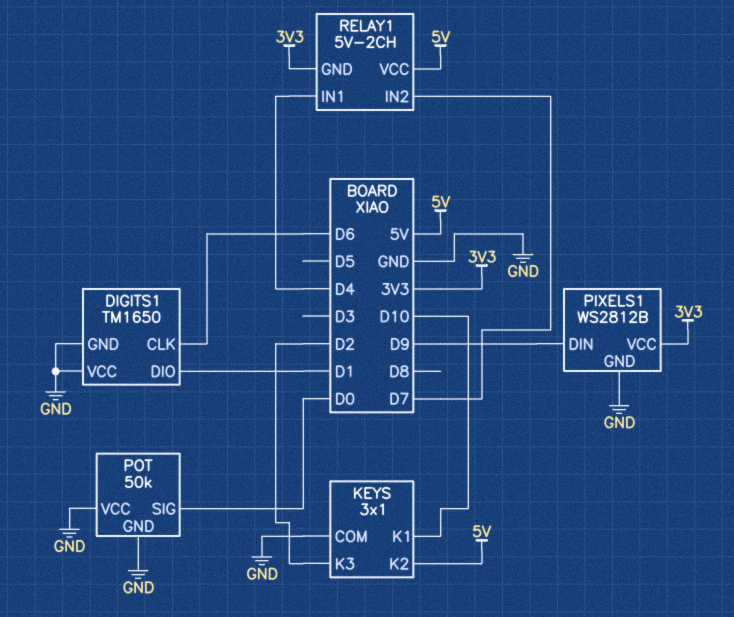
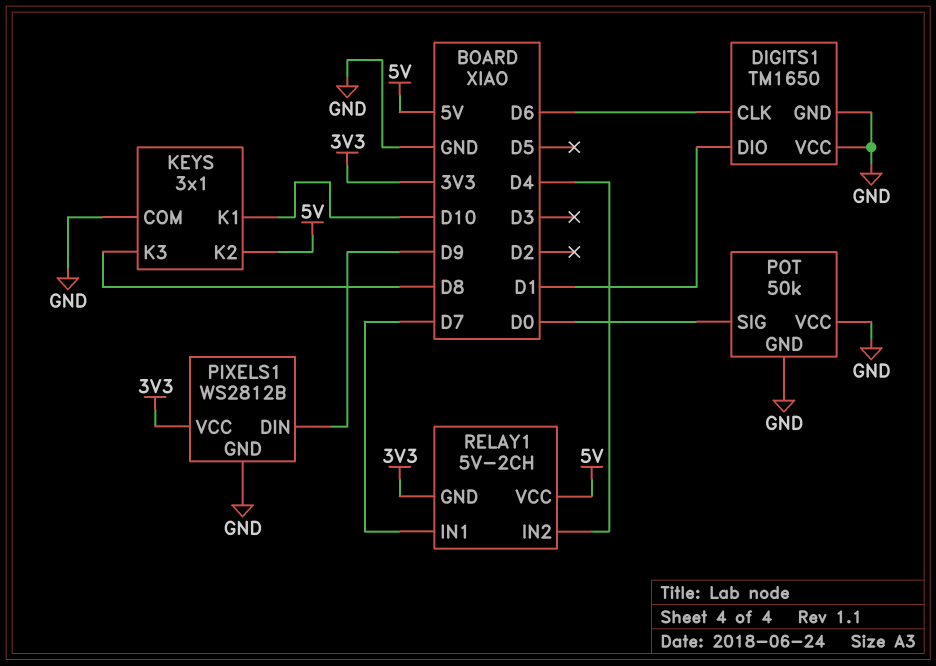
KEYS pin K3: D2 -> D8
RELAY1 pin IN1: D4 -> D7
RELAY1 pin IN2: D7 -> D4

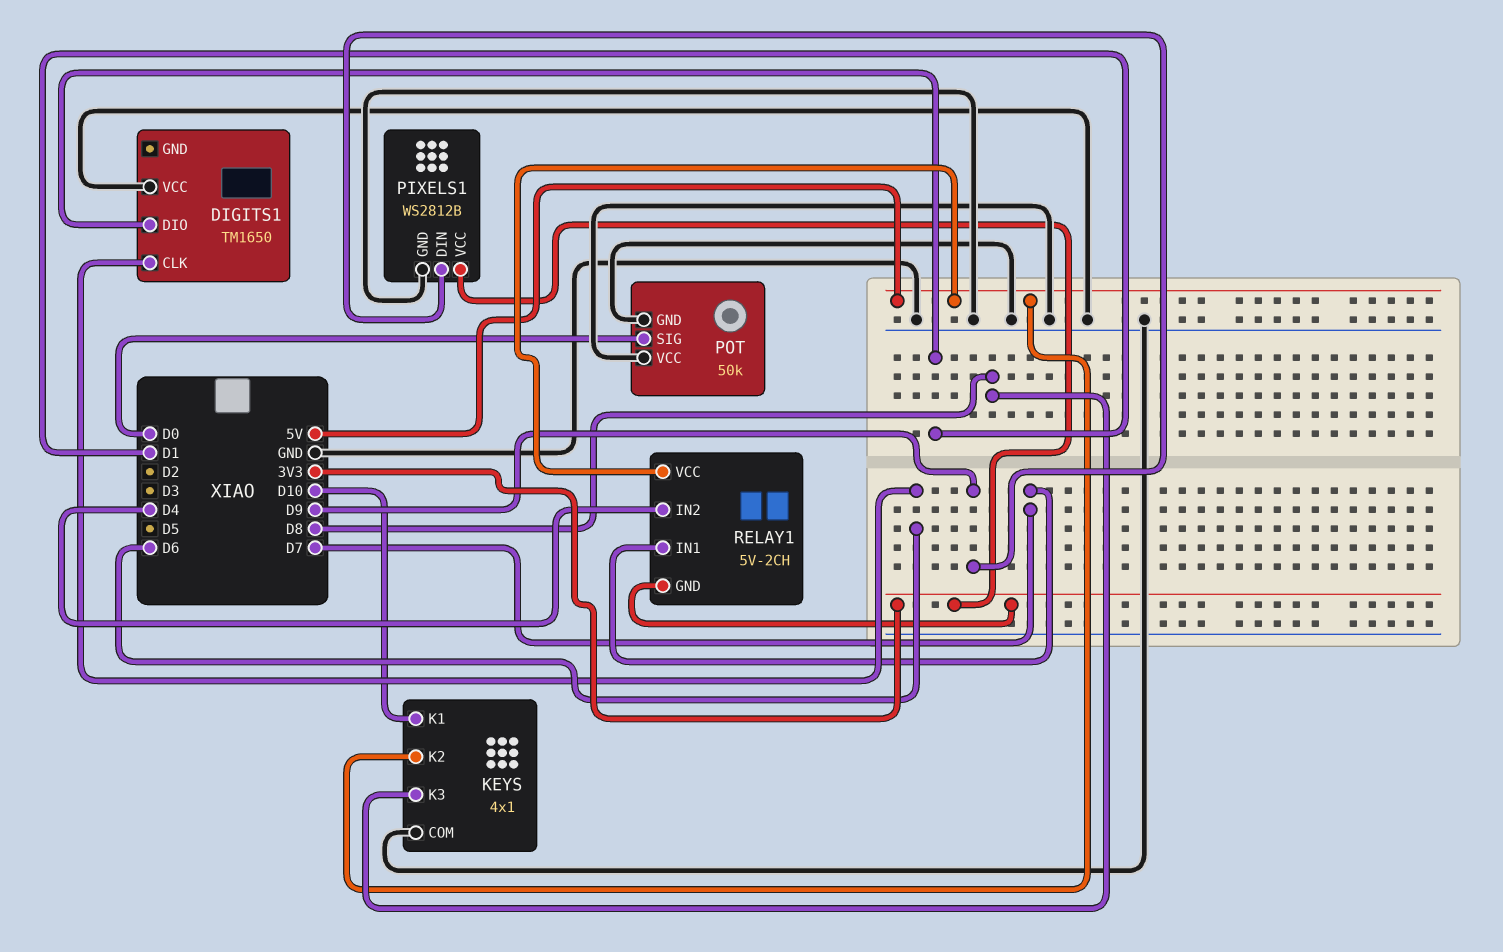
DIGITS1 pin GND: GND -> none
KEYS: 3x1 -> 4x1

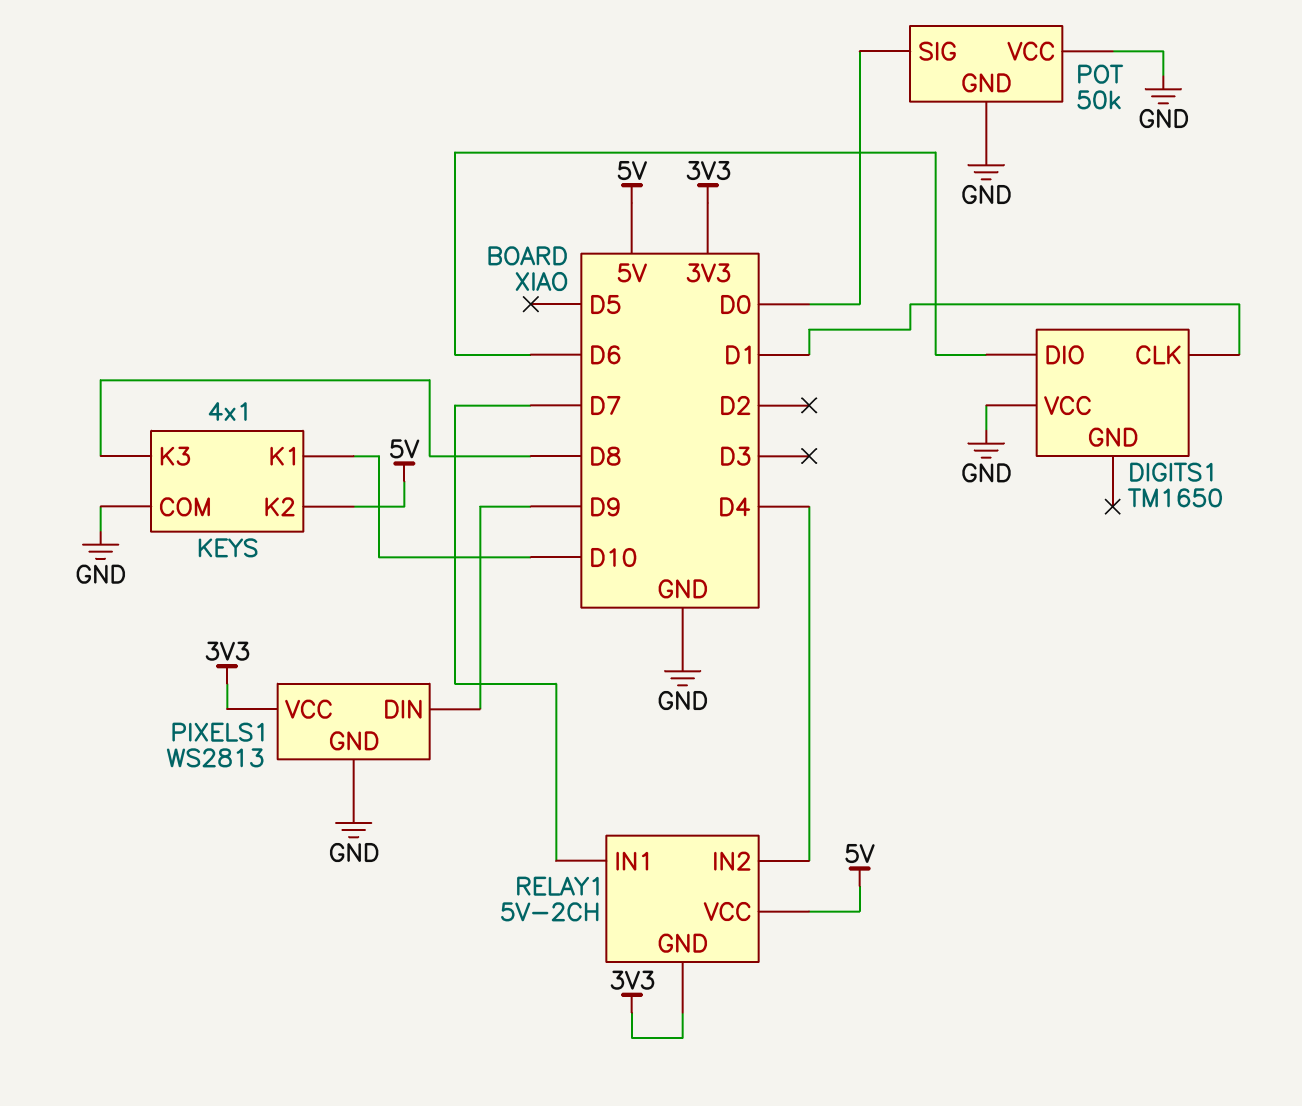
DIGITS1 pin CLK: D6 -> D1
DIGITS1 pin DIO: D1 -> D6
PIXELS1: WS2812B -> WS2813

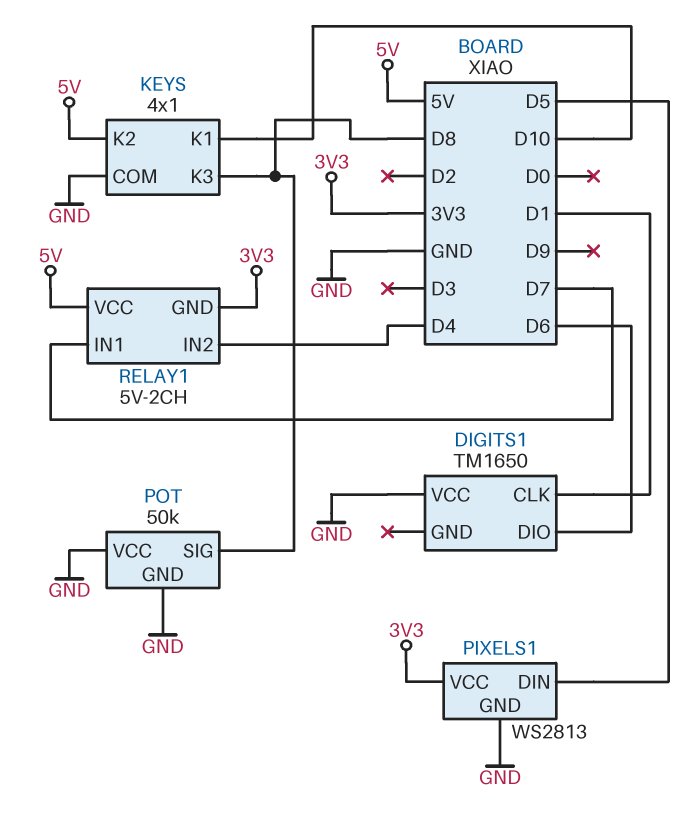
PIXELS1 pin DIN: D9 -> D5
POT pin SIG: D0 -> D8

